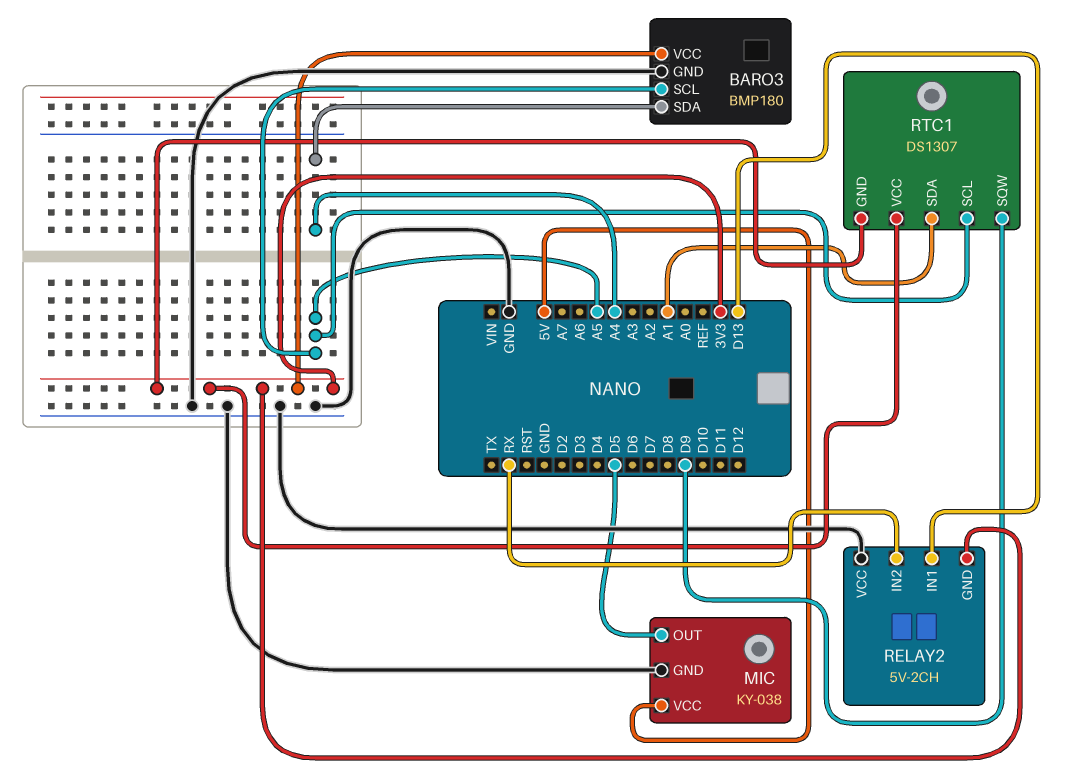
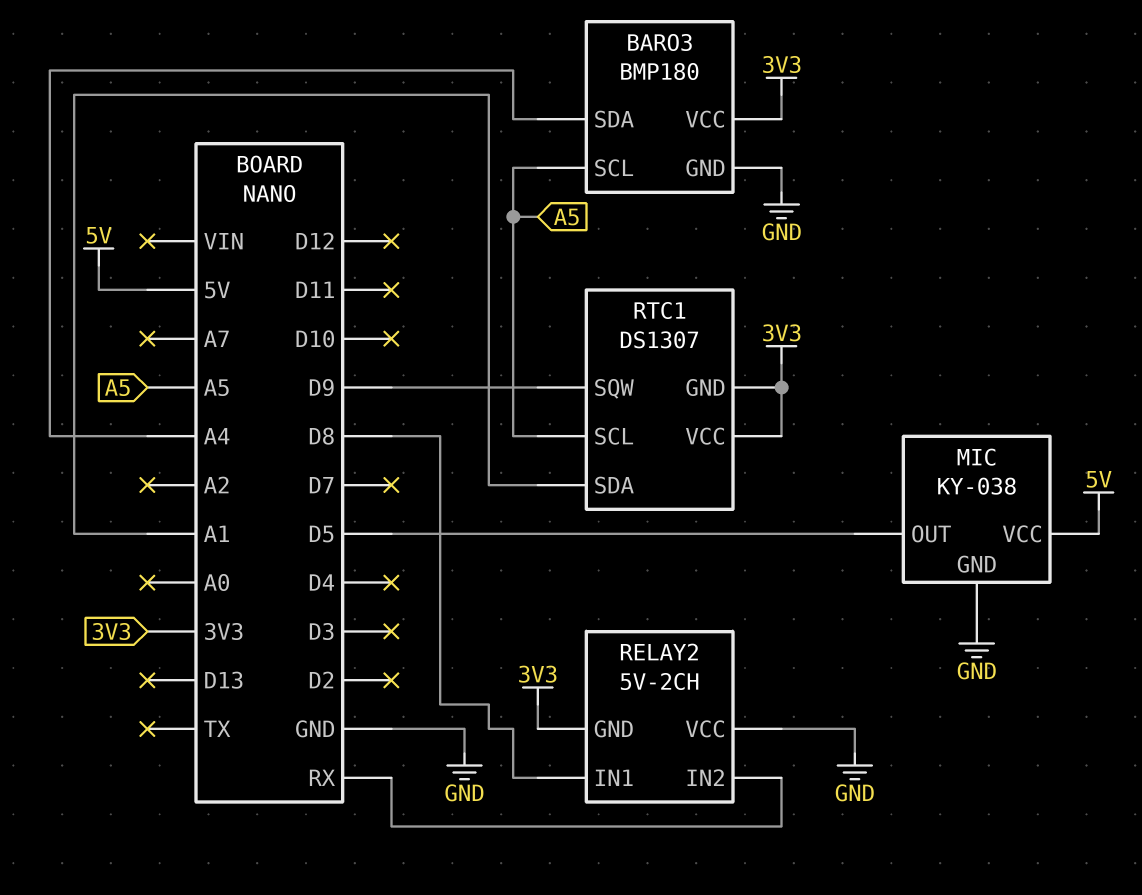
RELAY2 pin IN1: D13 -> D8

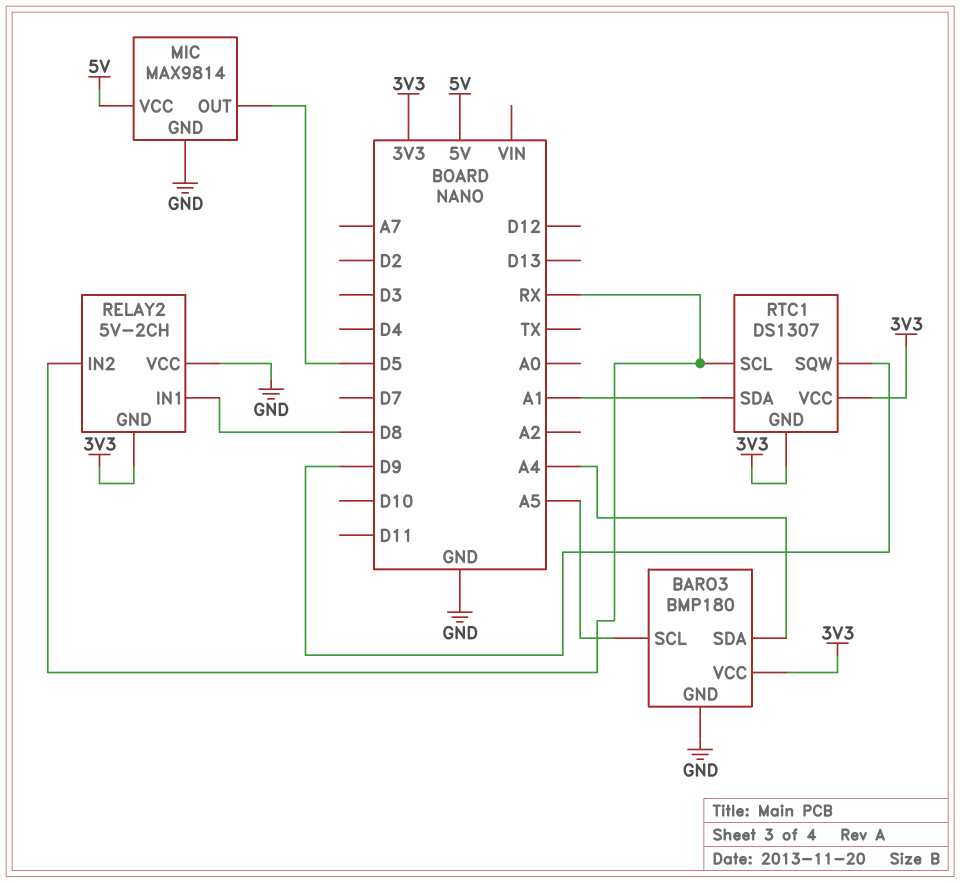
MIC: KY-038 -> MAX9814
RTC1 pin SCL: A5 -> RX

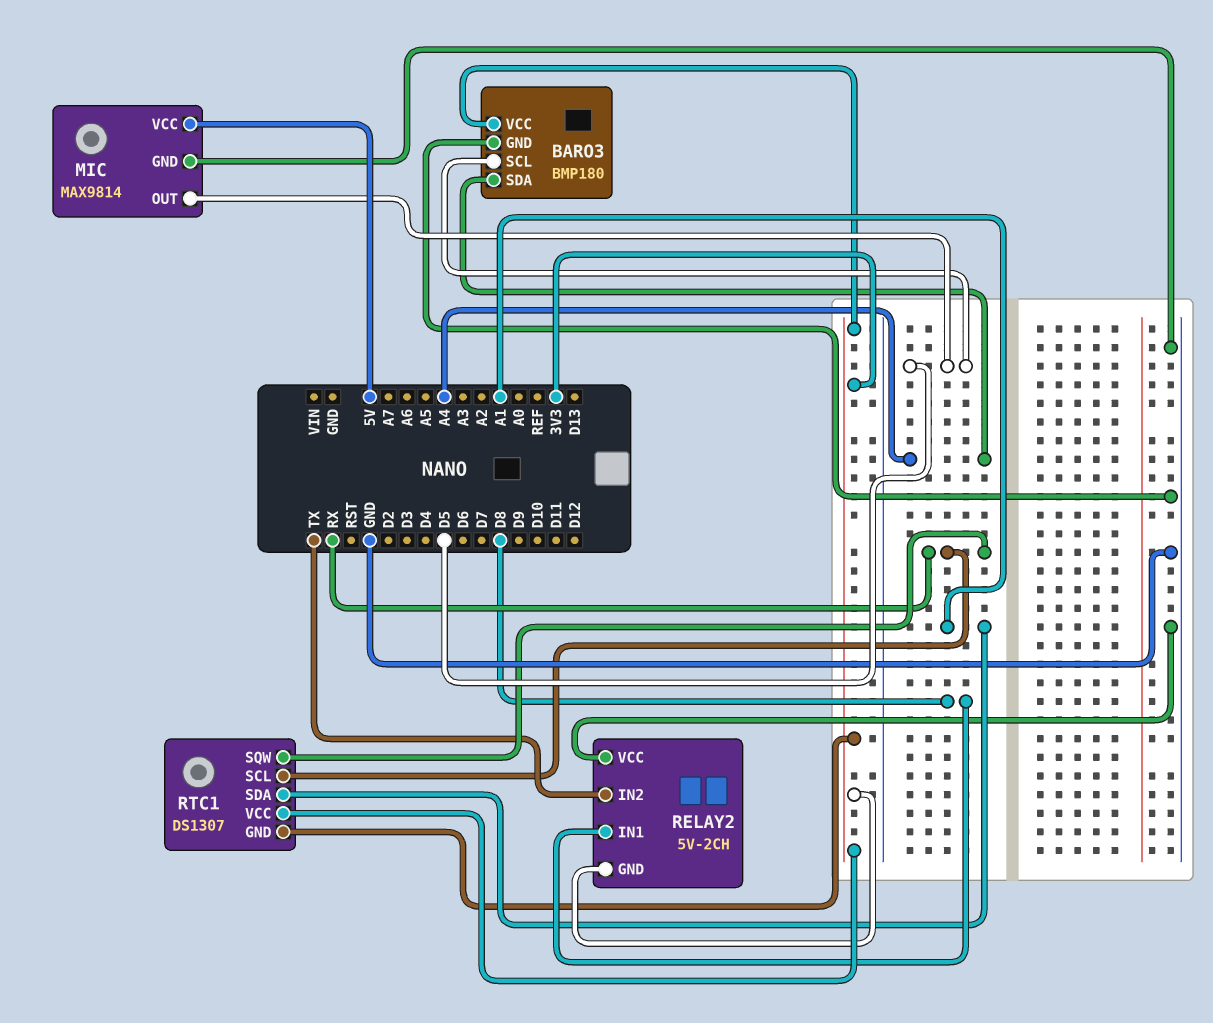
BARO3 pin SCL: A5 -> D5
RELAY2 pin IN2: RX -> TX
RTC1 pin SQW: D9 -> RX

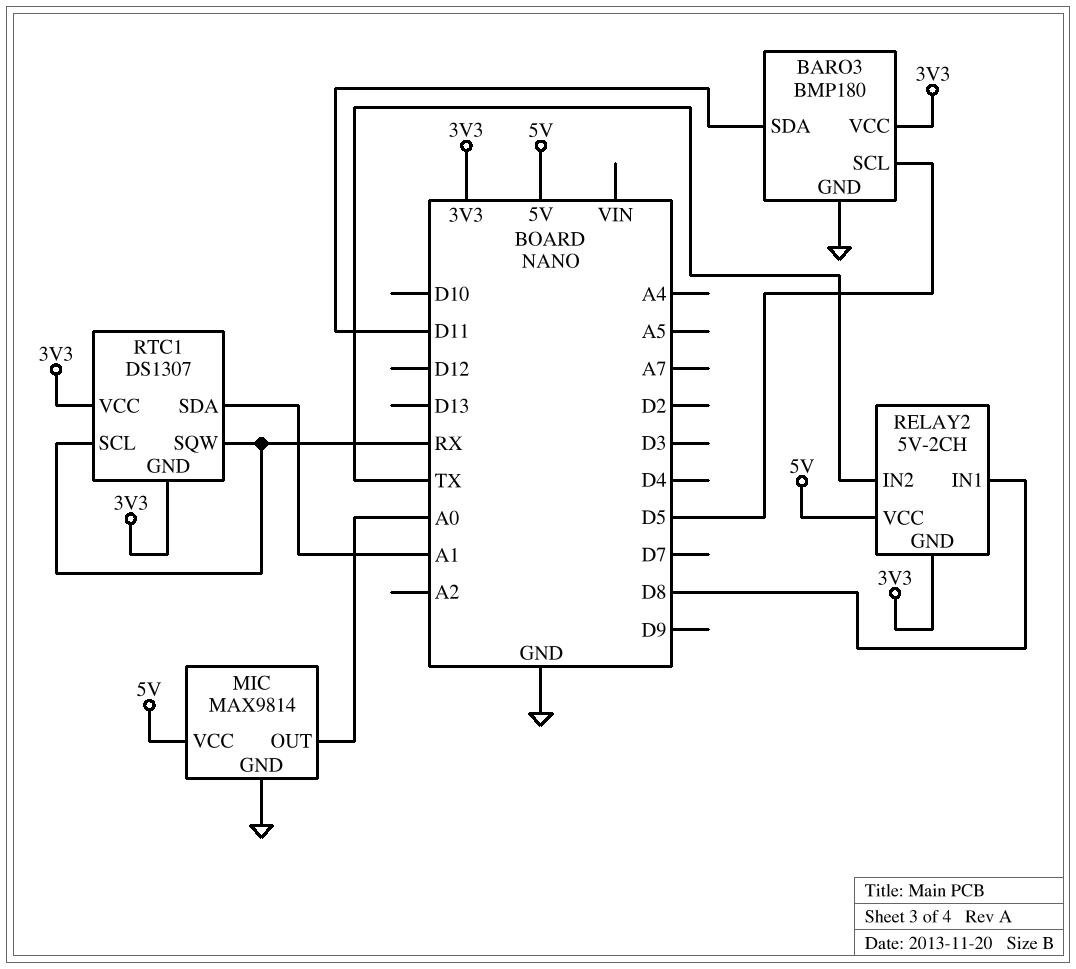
BARO3 pin SDA: A4 -> D11
MIC pin OUT: D5 -> A0
RELAY2 pin VCC: GND -> 5V

